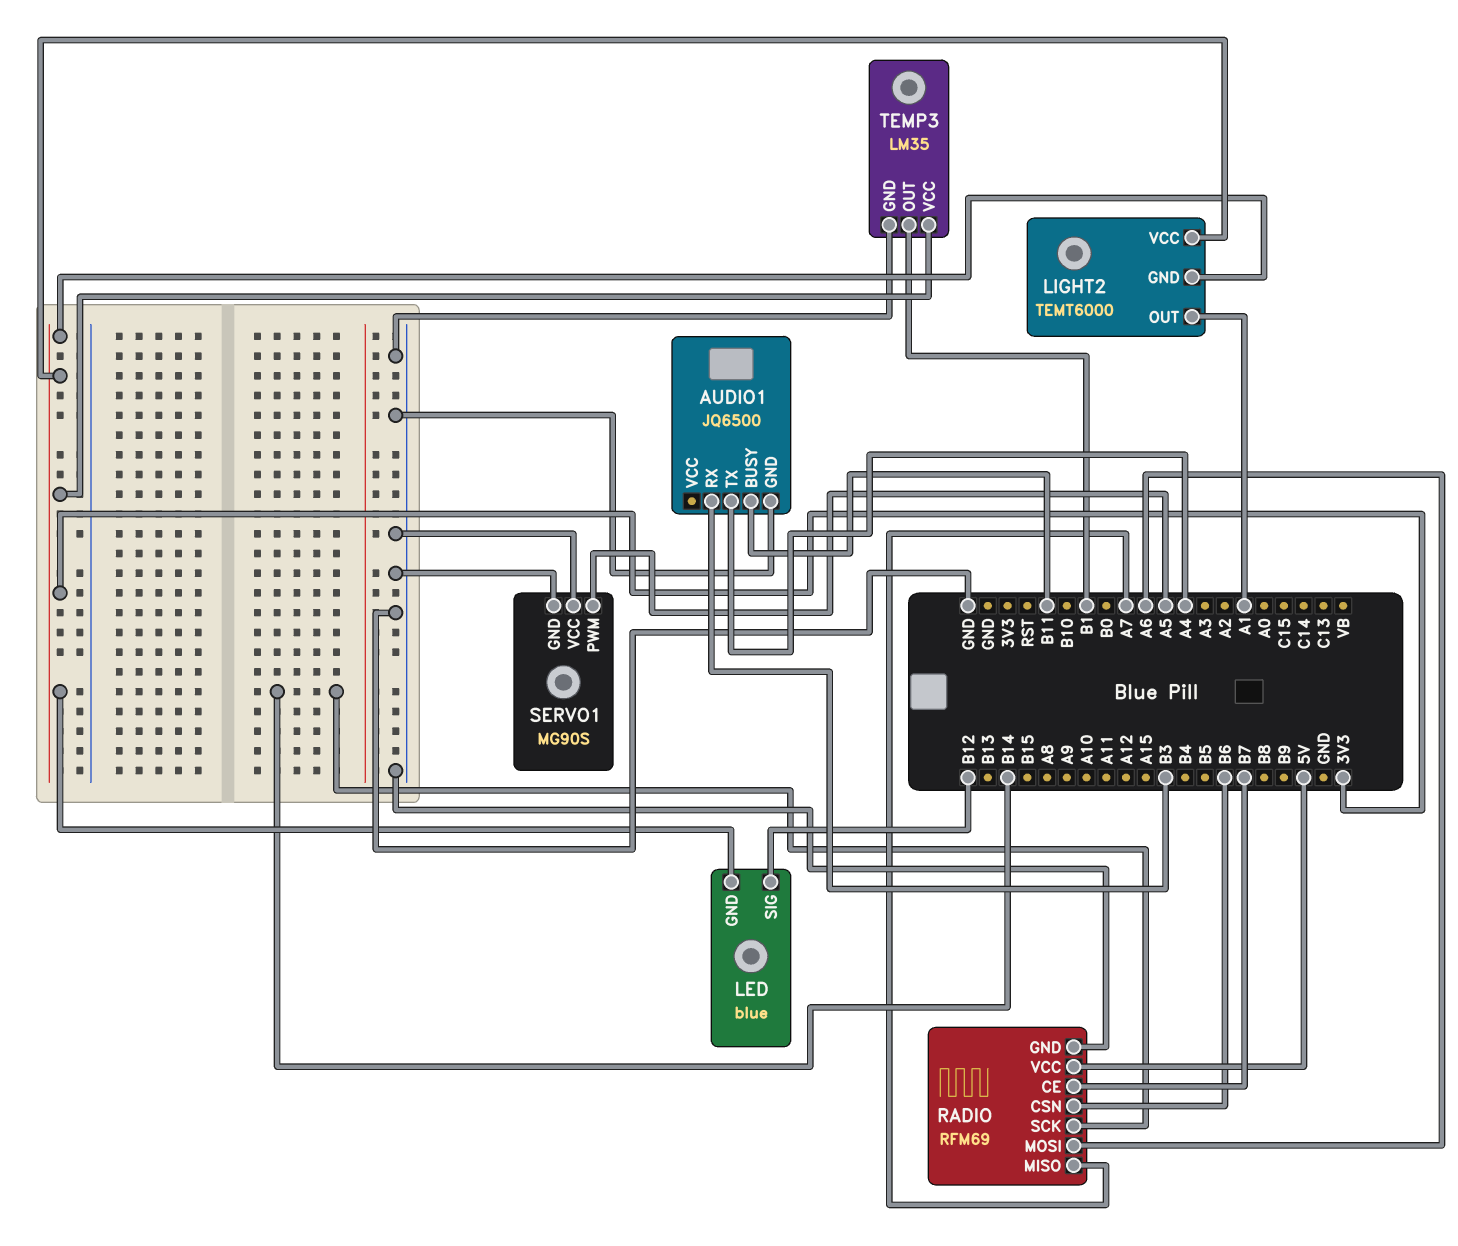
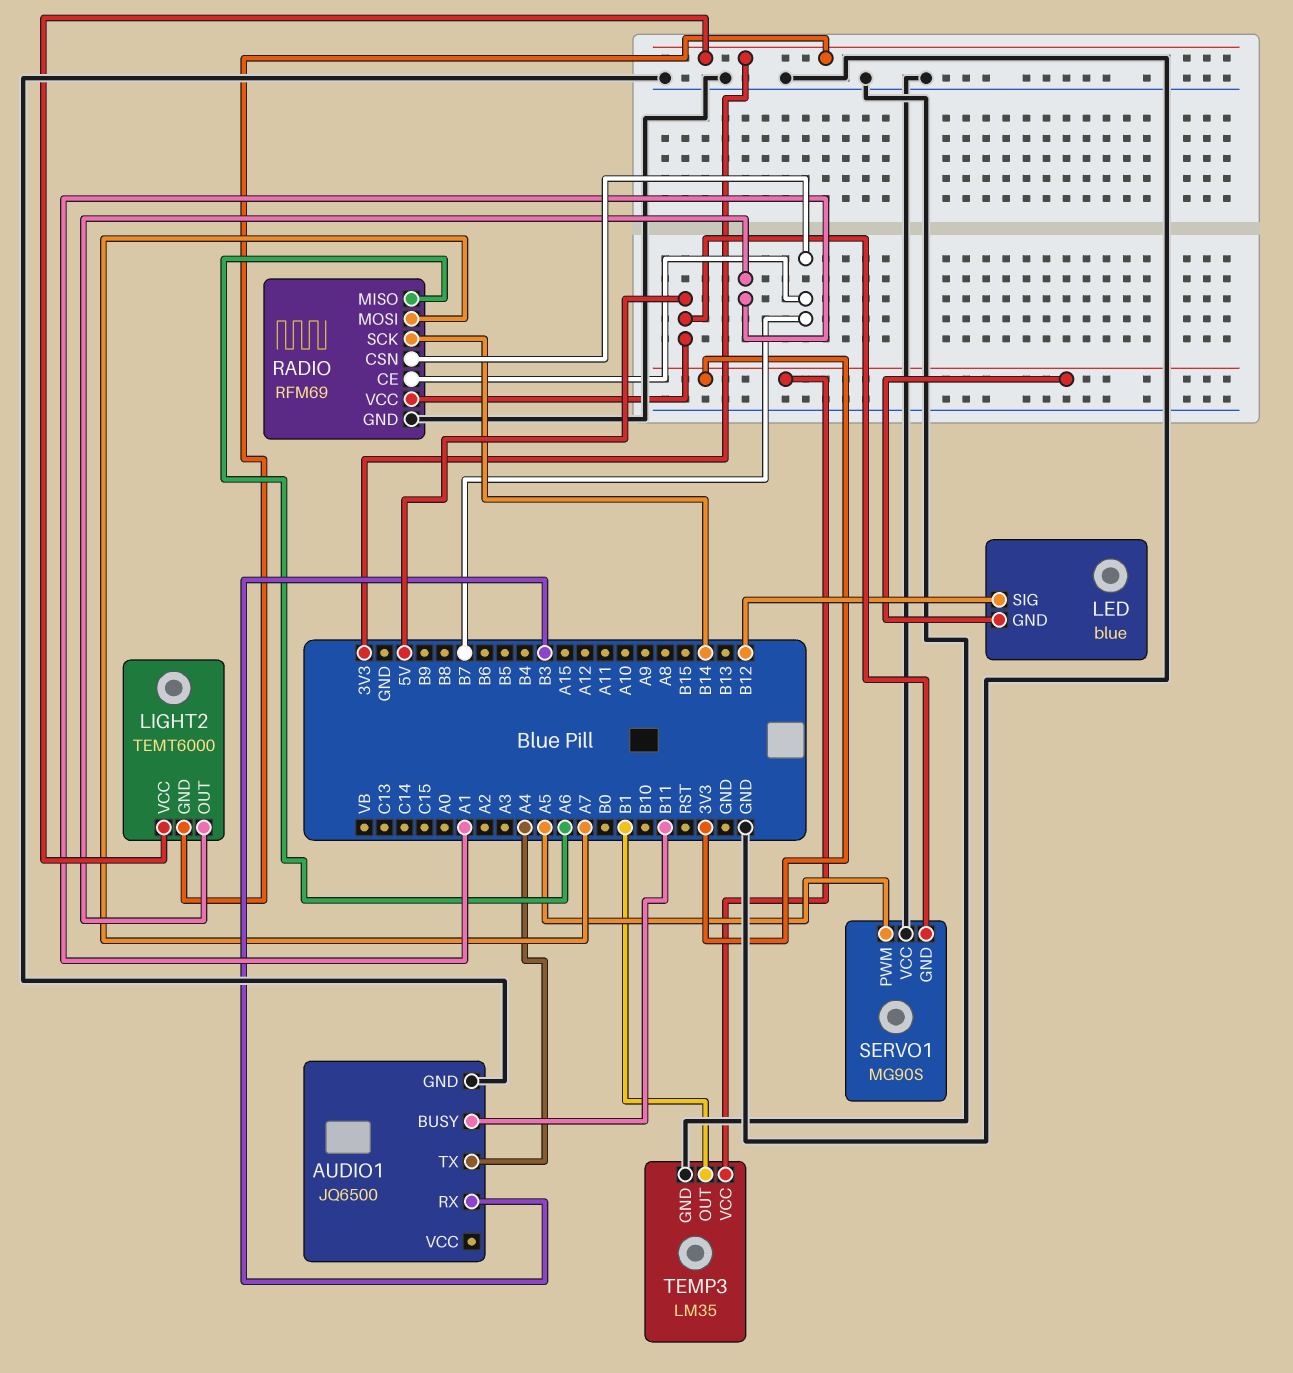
RADIO pin CSN: B6 -> B7
RADIO pin MISO: A7 -> A6
RADIO pin MOSI: A6 -> A7
SERVO1 pin GND: GND -> 5V

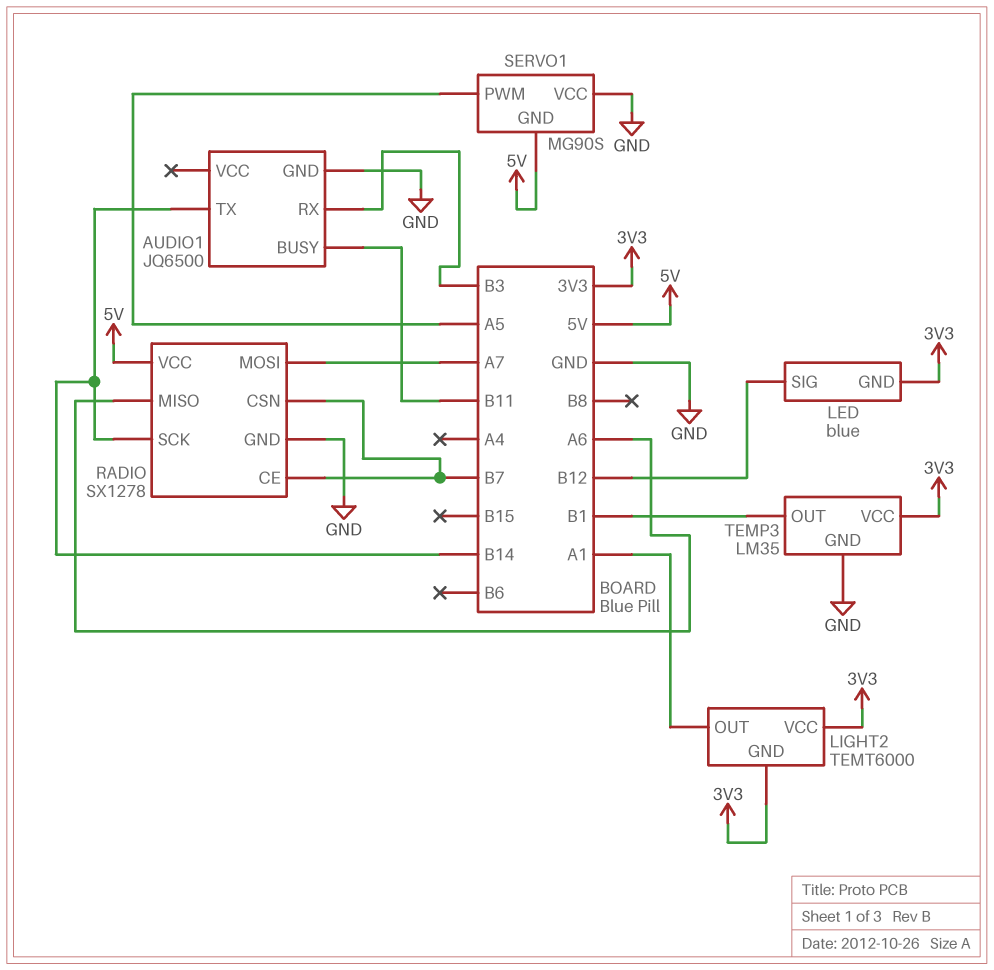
AUDIO1 pin TX: A4 -> B14
RADIO: RFM69 -> SX1278

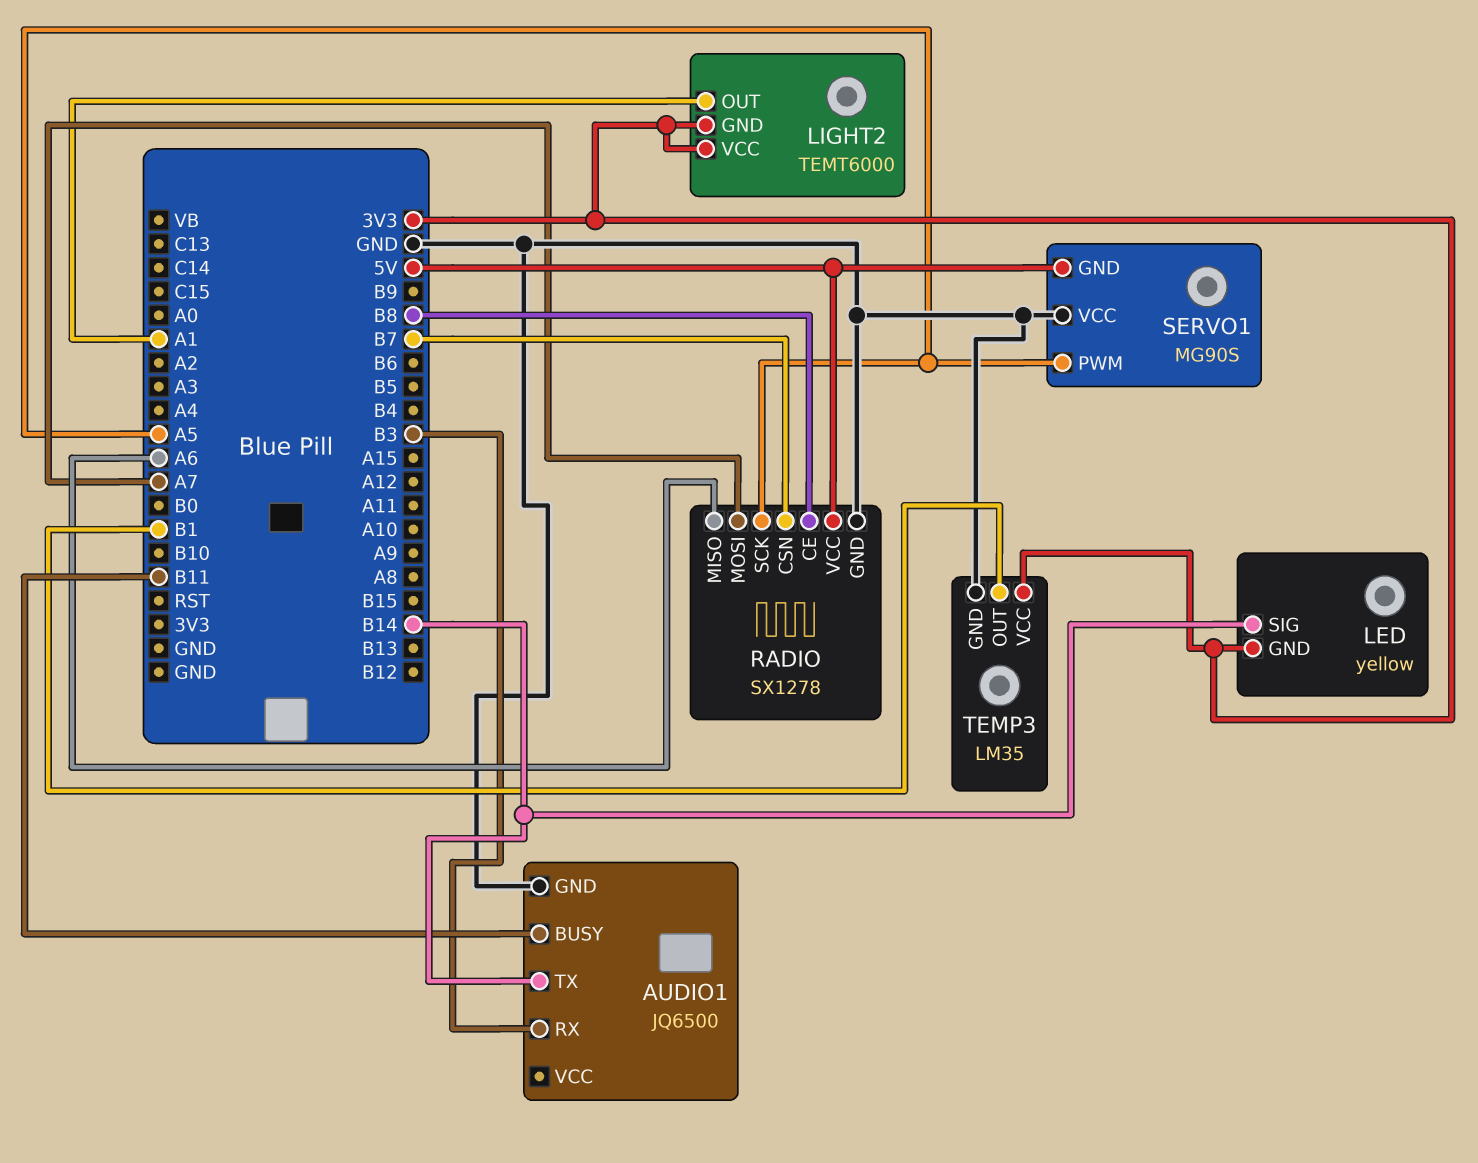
LED: blue -> yellow
LED pin SIG: B12 -> B14
RADIO pin CE: B7 -> B8
RADIO pin SCK: B14 -> A5

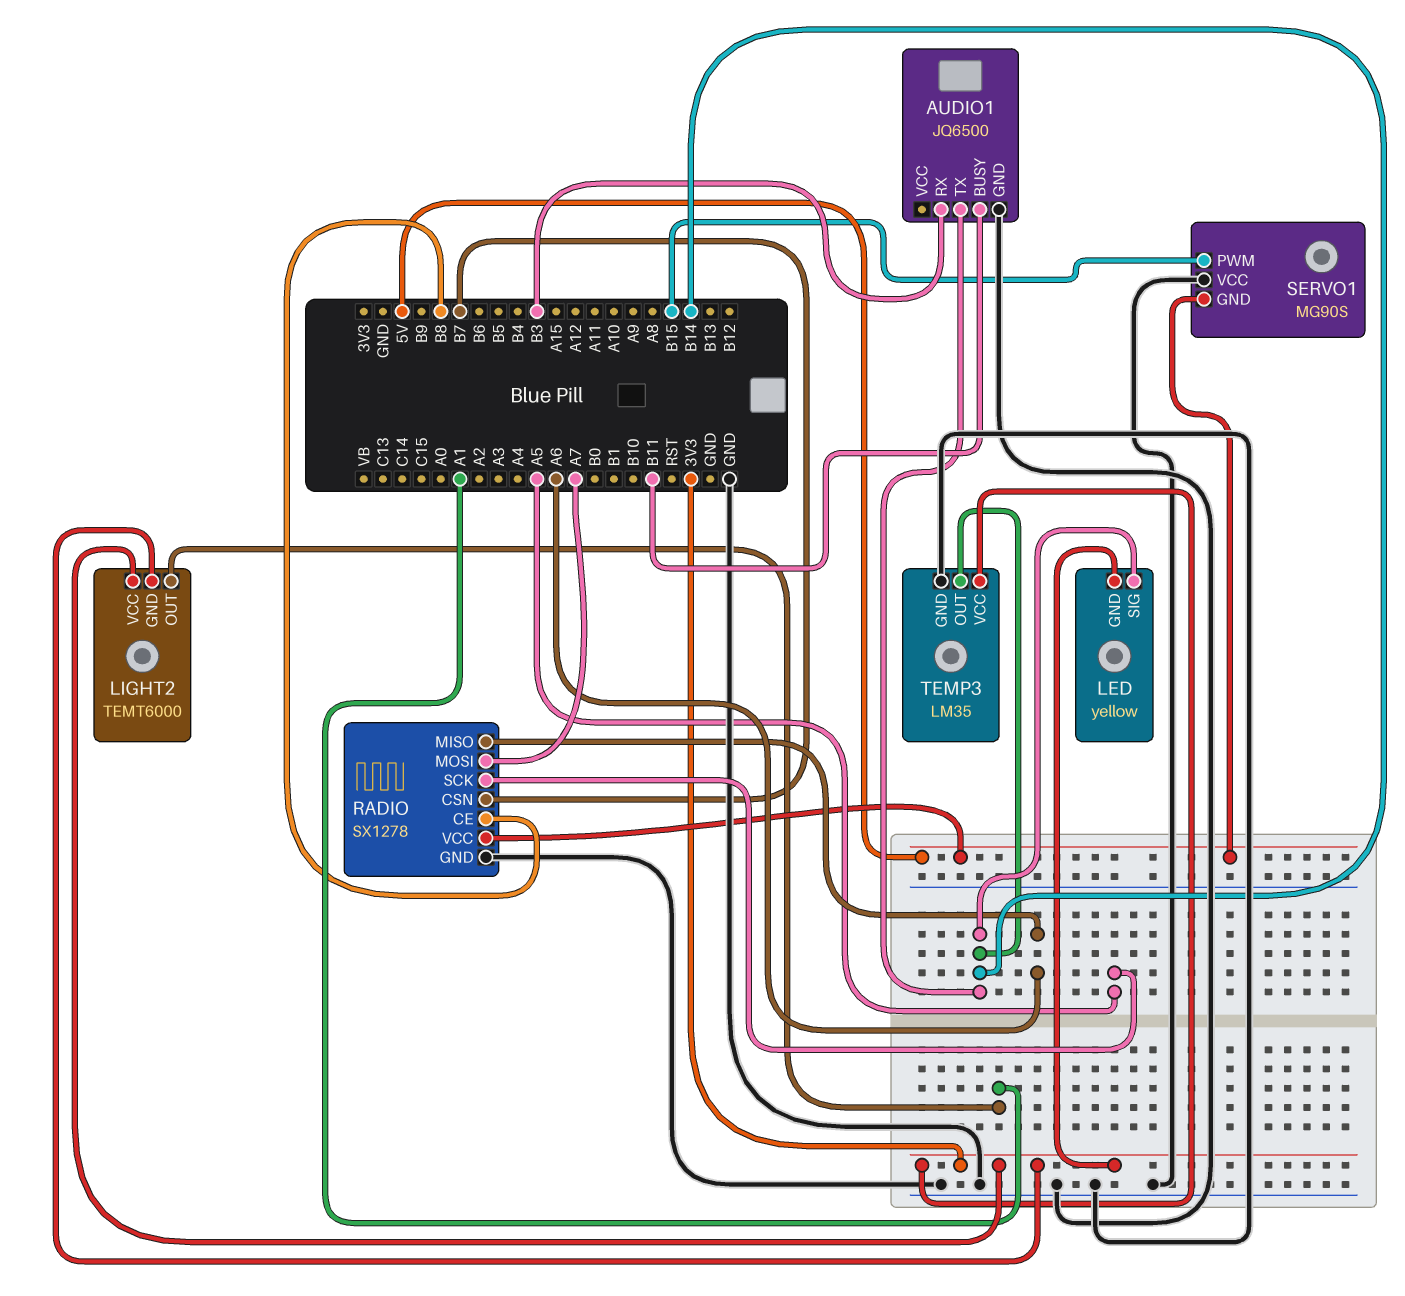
SERVO1 pin PWM: A5 -> B15
TEMP3 pin OUT: B1 -> B14

